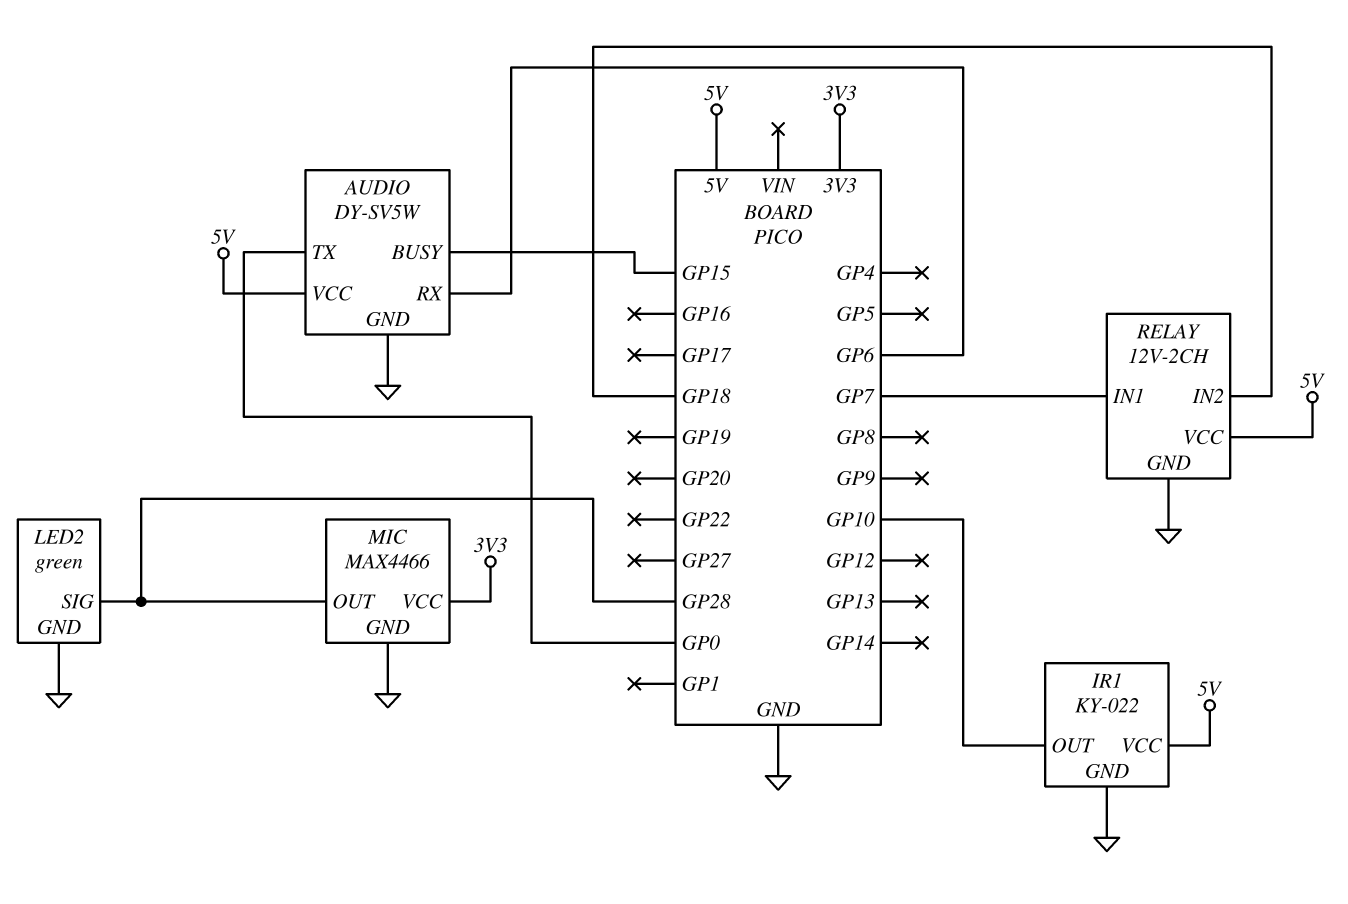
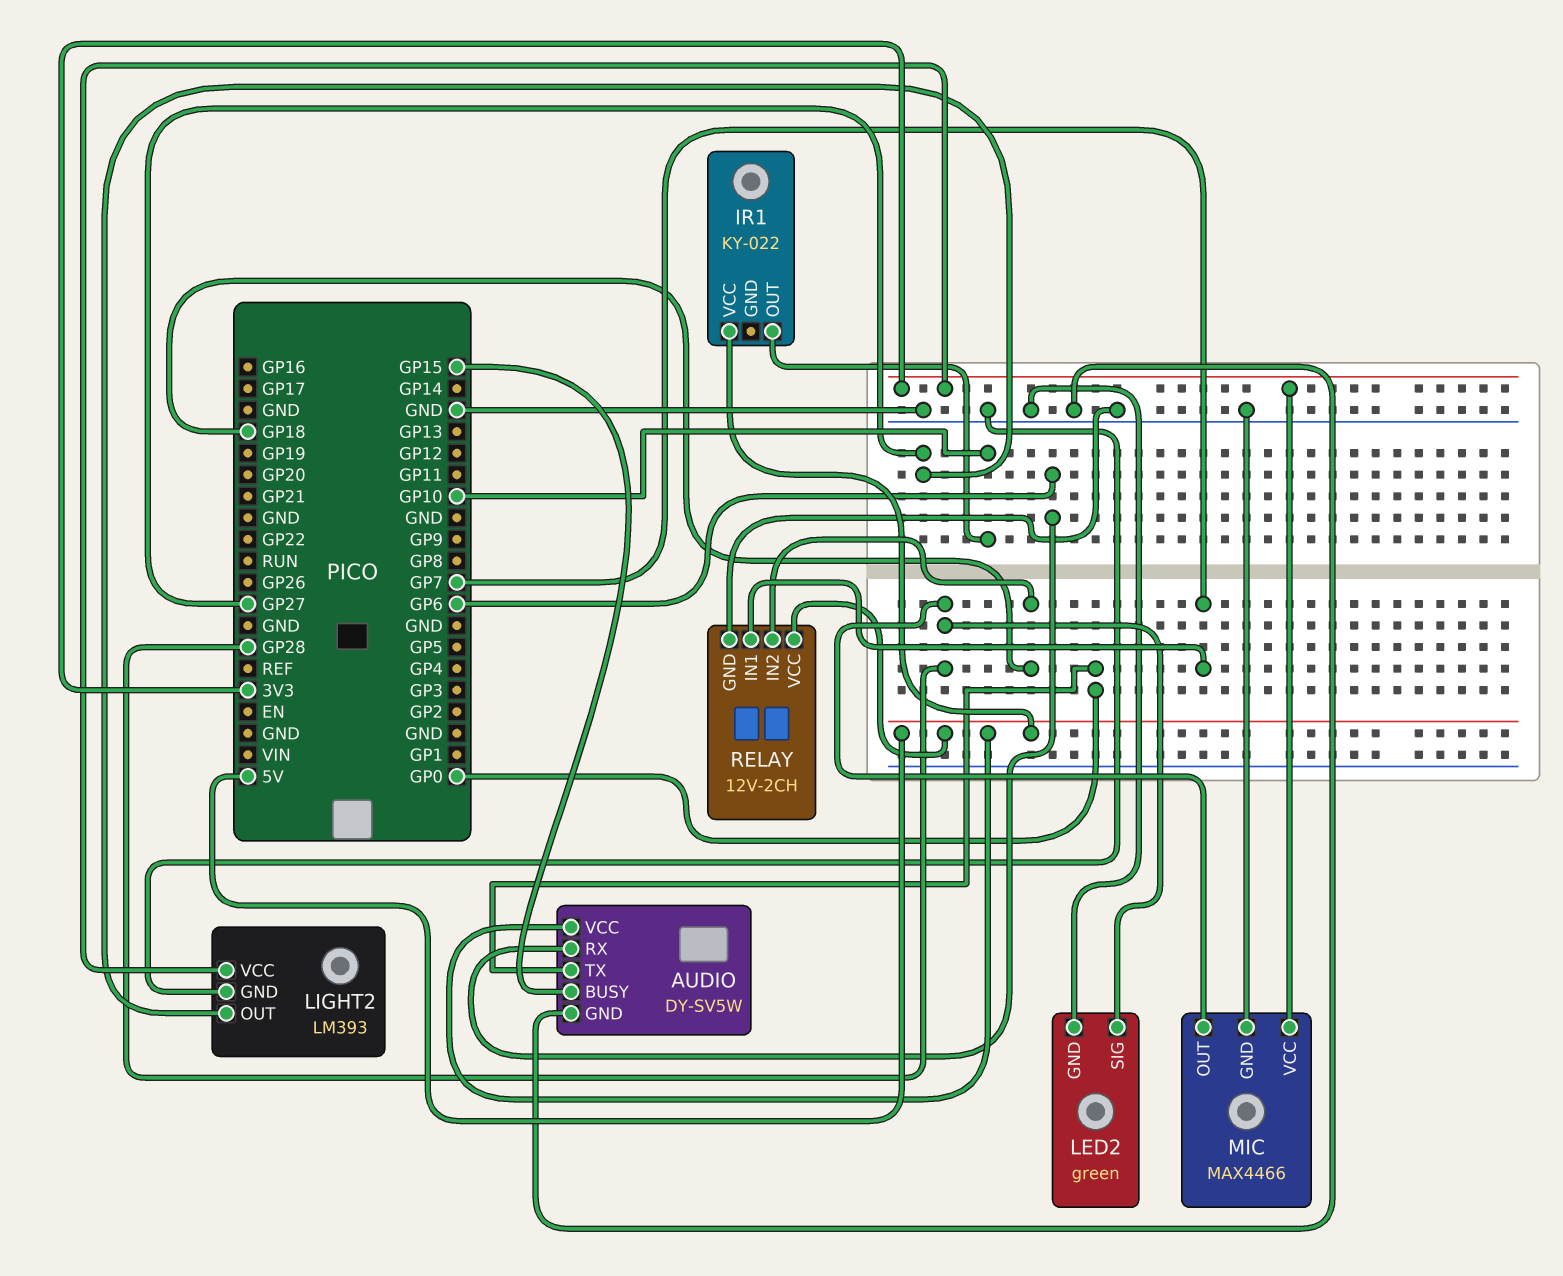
IR1 pin GND: GND -> none
LIGHT2: none -> LM393
LIGHT2 pin GND: none -> GND
LIGHT2 pin OUT: none -> GP27
LIGHT2 pin VCC: none -> 3V3

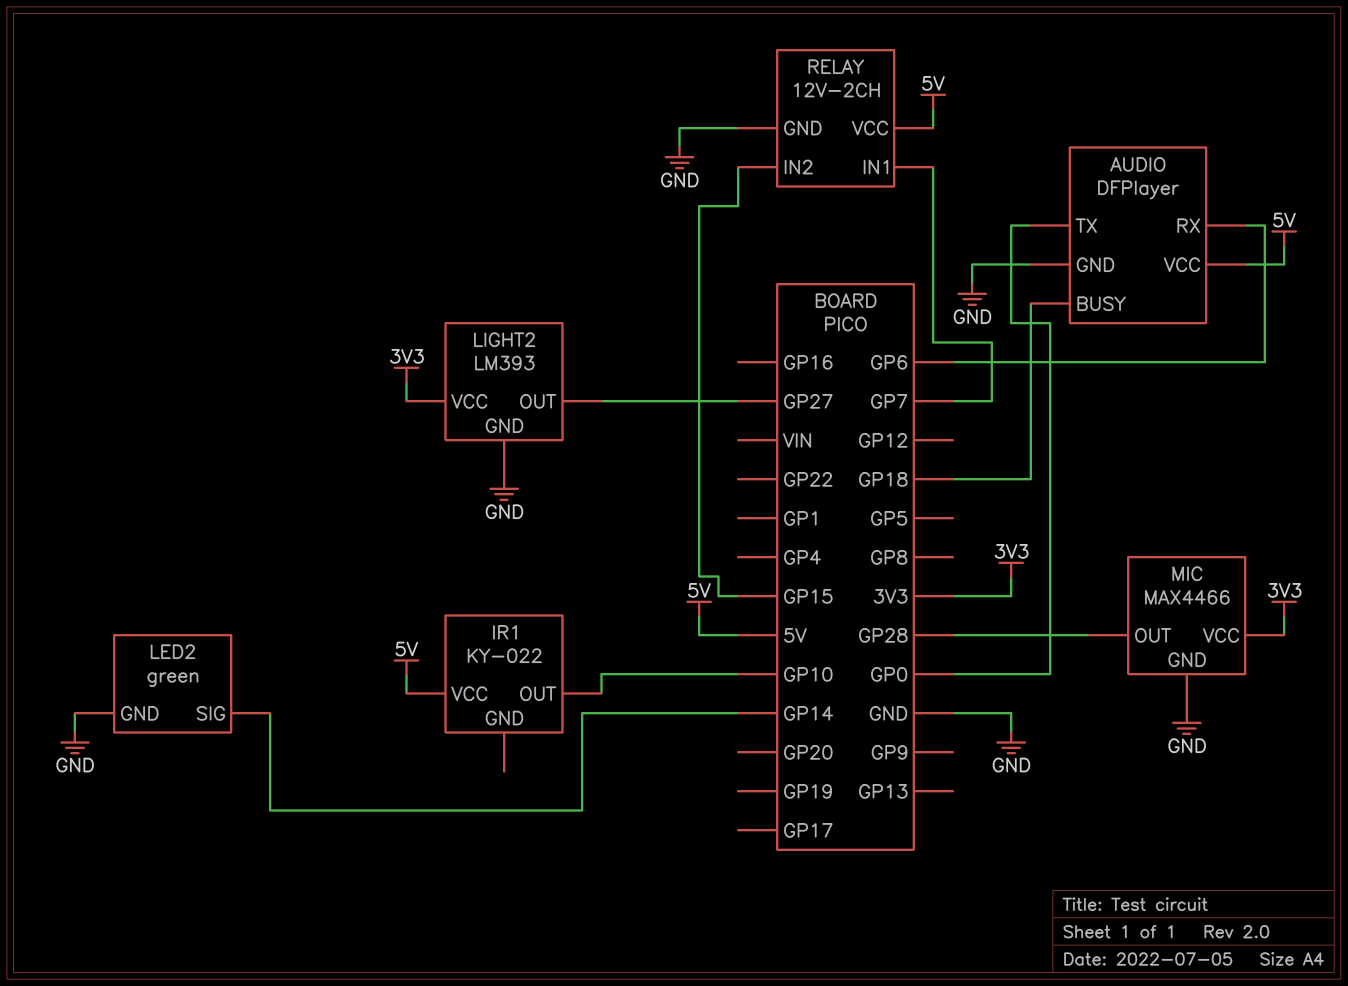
AUDIO: DY-SV5W -> DFPlayer
AUDIO pin BUSY: GP15 -> GP18
LED2 pin SIG: GP28 -> GP14
RELAY pin IN2: GP18 -> GP15

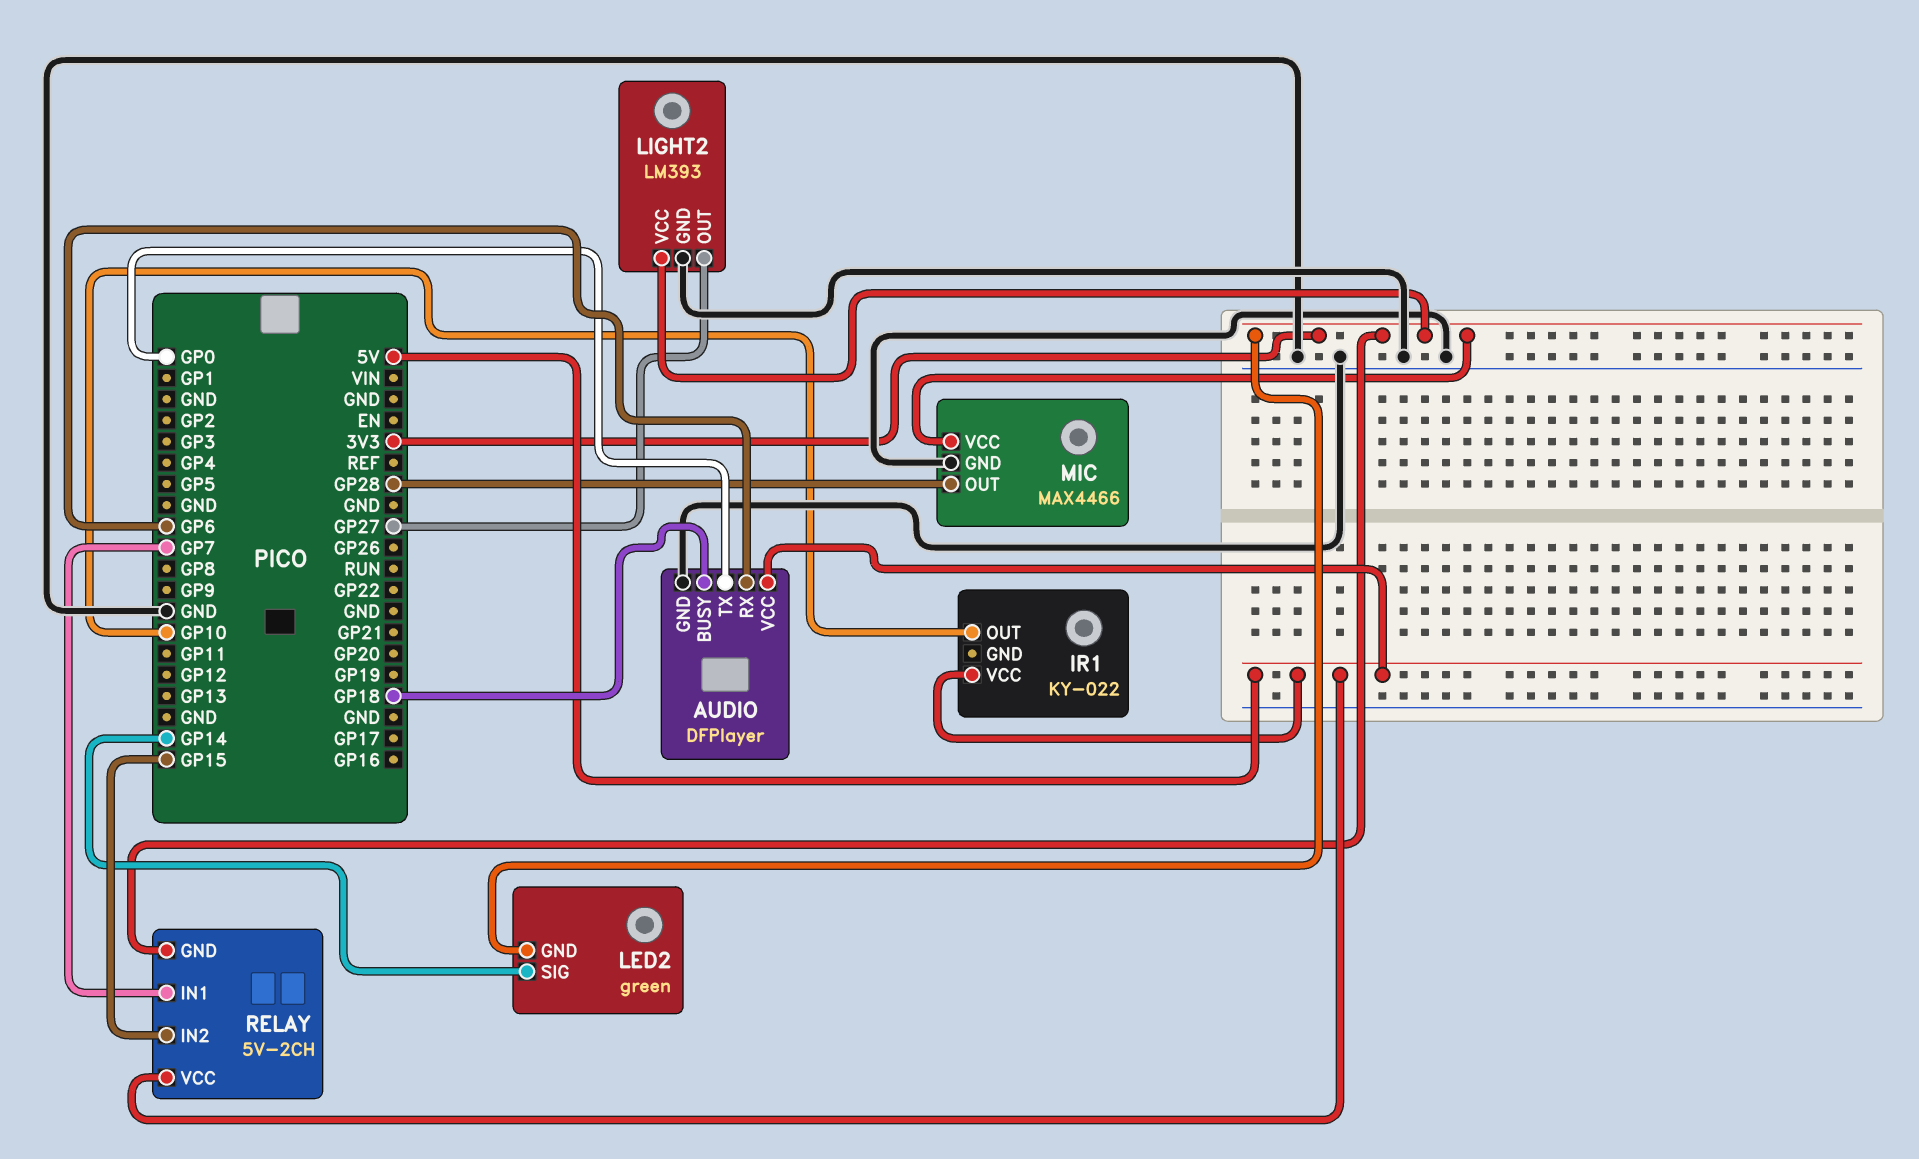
LED2 pin GND: GND -> 3V3
RELAY: 12V-2CH -> 5V-2CH
RELAY pin GND: GND -> 3V3

